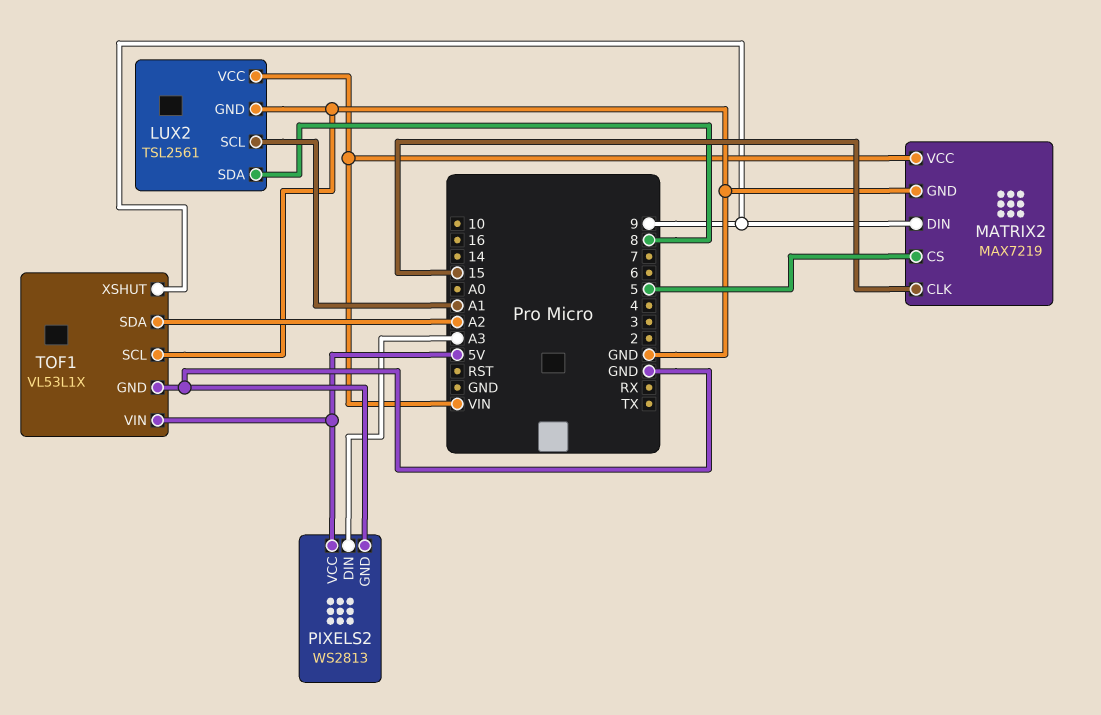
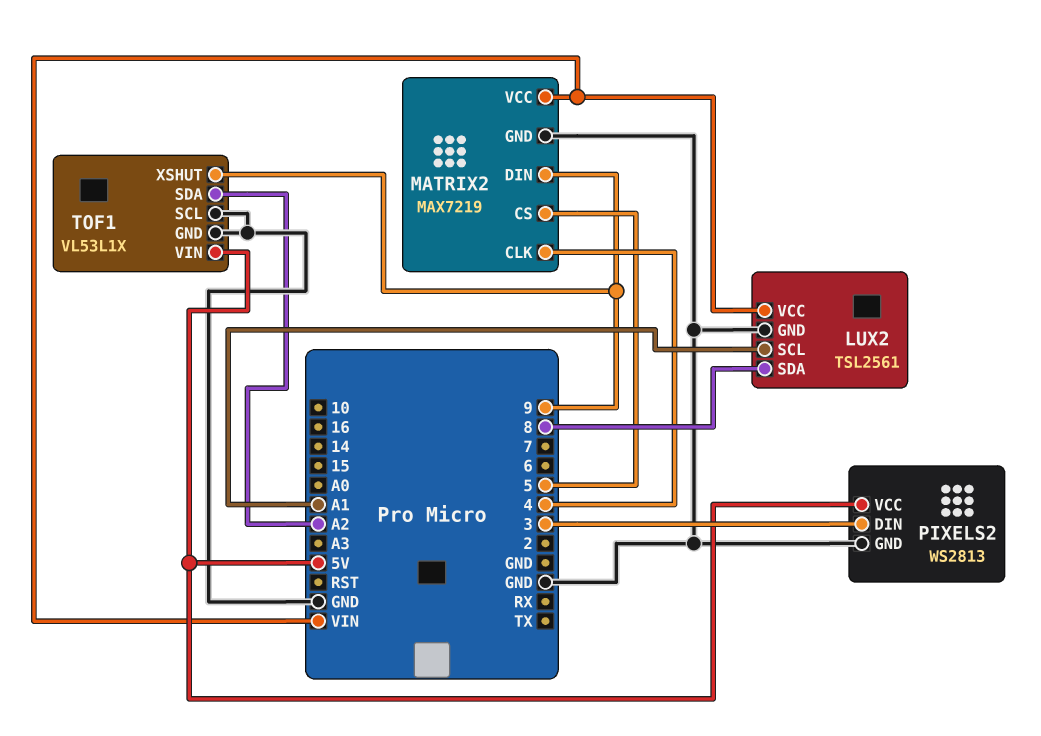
MATRIX2 pin CLK: 15 -> 4
PIXELS2 pin DIN: A3 -> 3

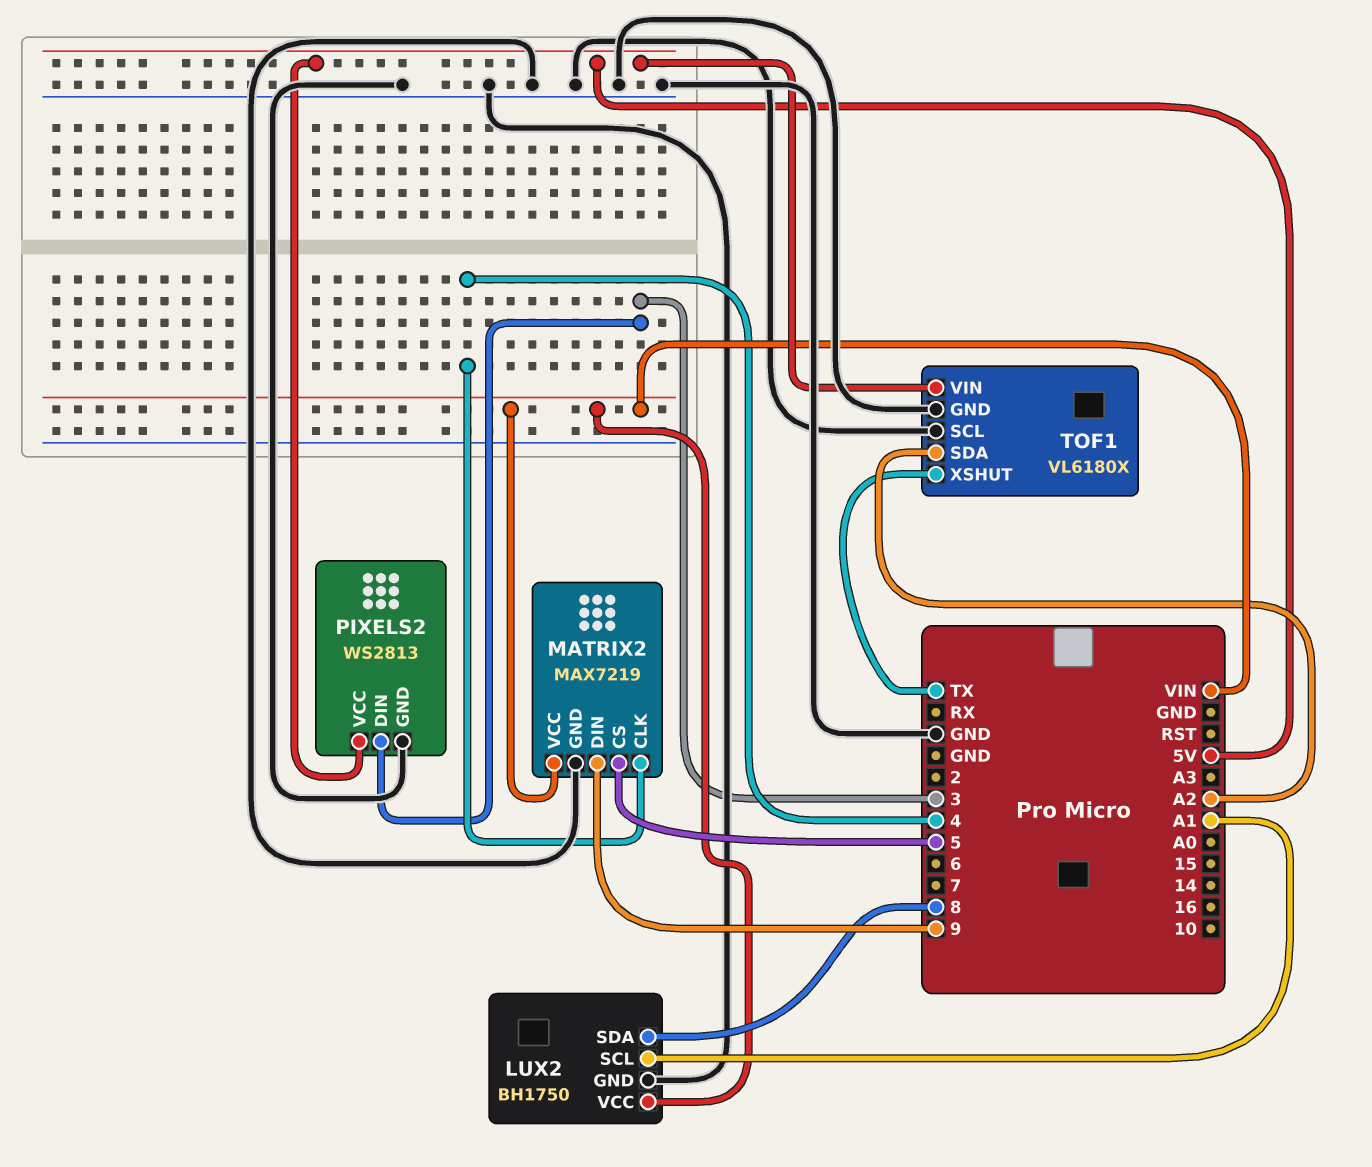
LUX2: TSL2561 -> BH1750
TOF1: VL53L1X -> VL6180X
TOF1 pin XSHUT: 9 -> TX

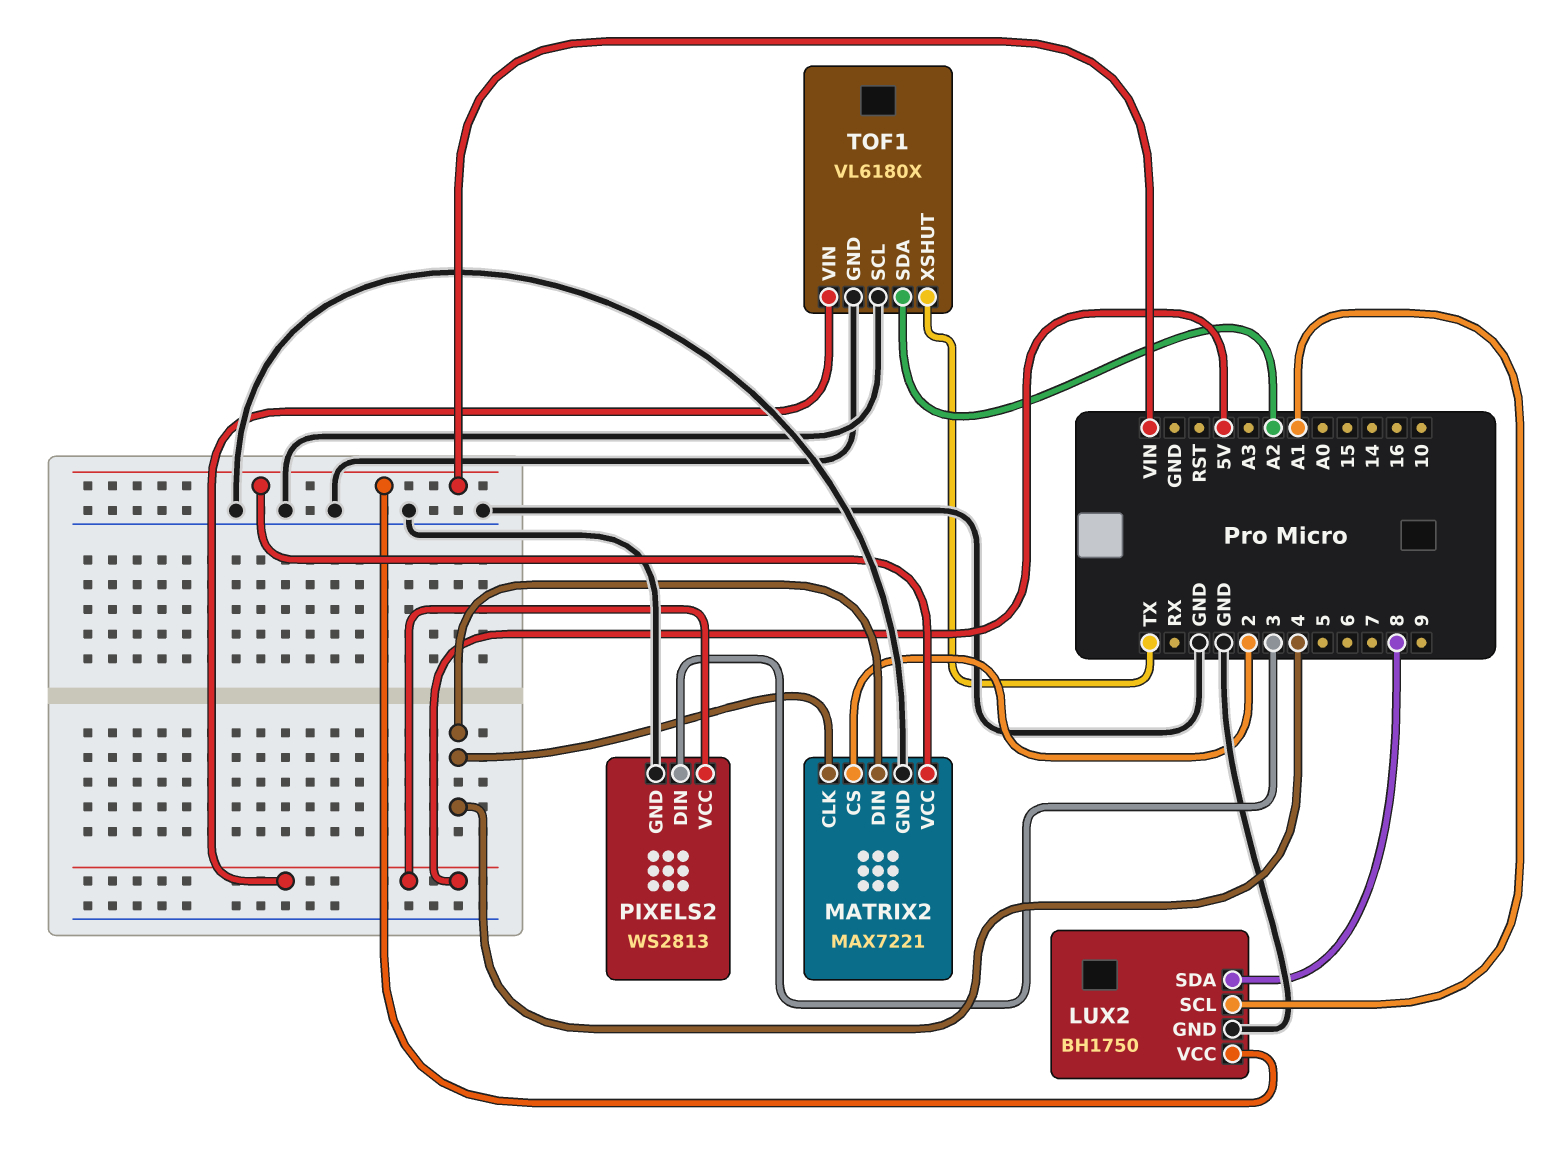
MATRIX2: MAX7219 -> MAX7221
MATRIX2 pin CS: 5 -> 2
MATRIX2 pin DIN: 9 -> 4

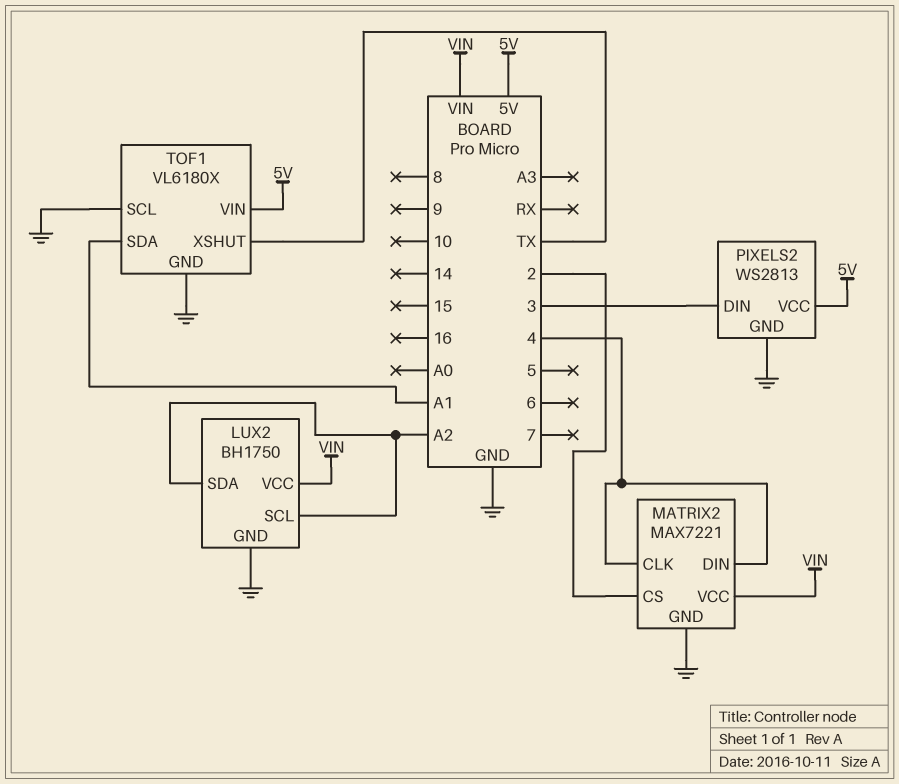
LUX2 pin SCL: A1 -> A2
LUX2 pin SDA: 8 -> A2
TOF1 pin SDA: A2 -> A1

